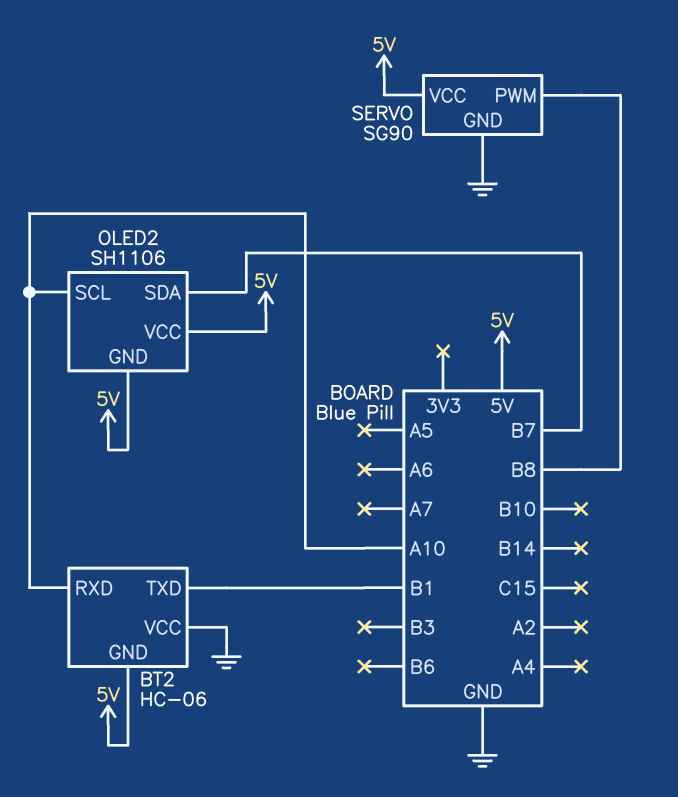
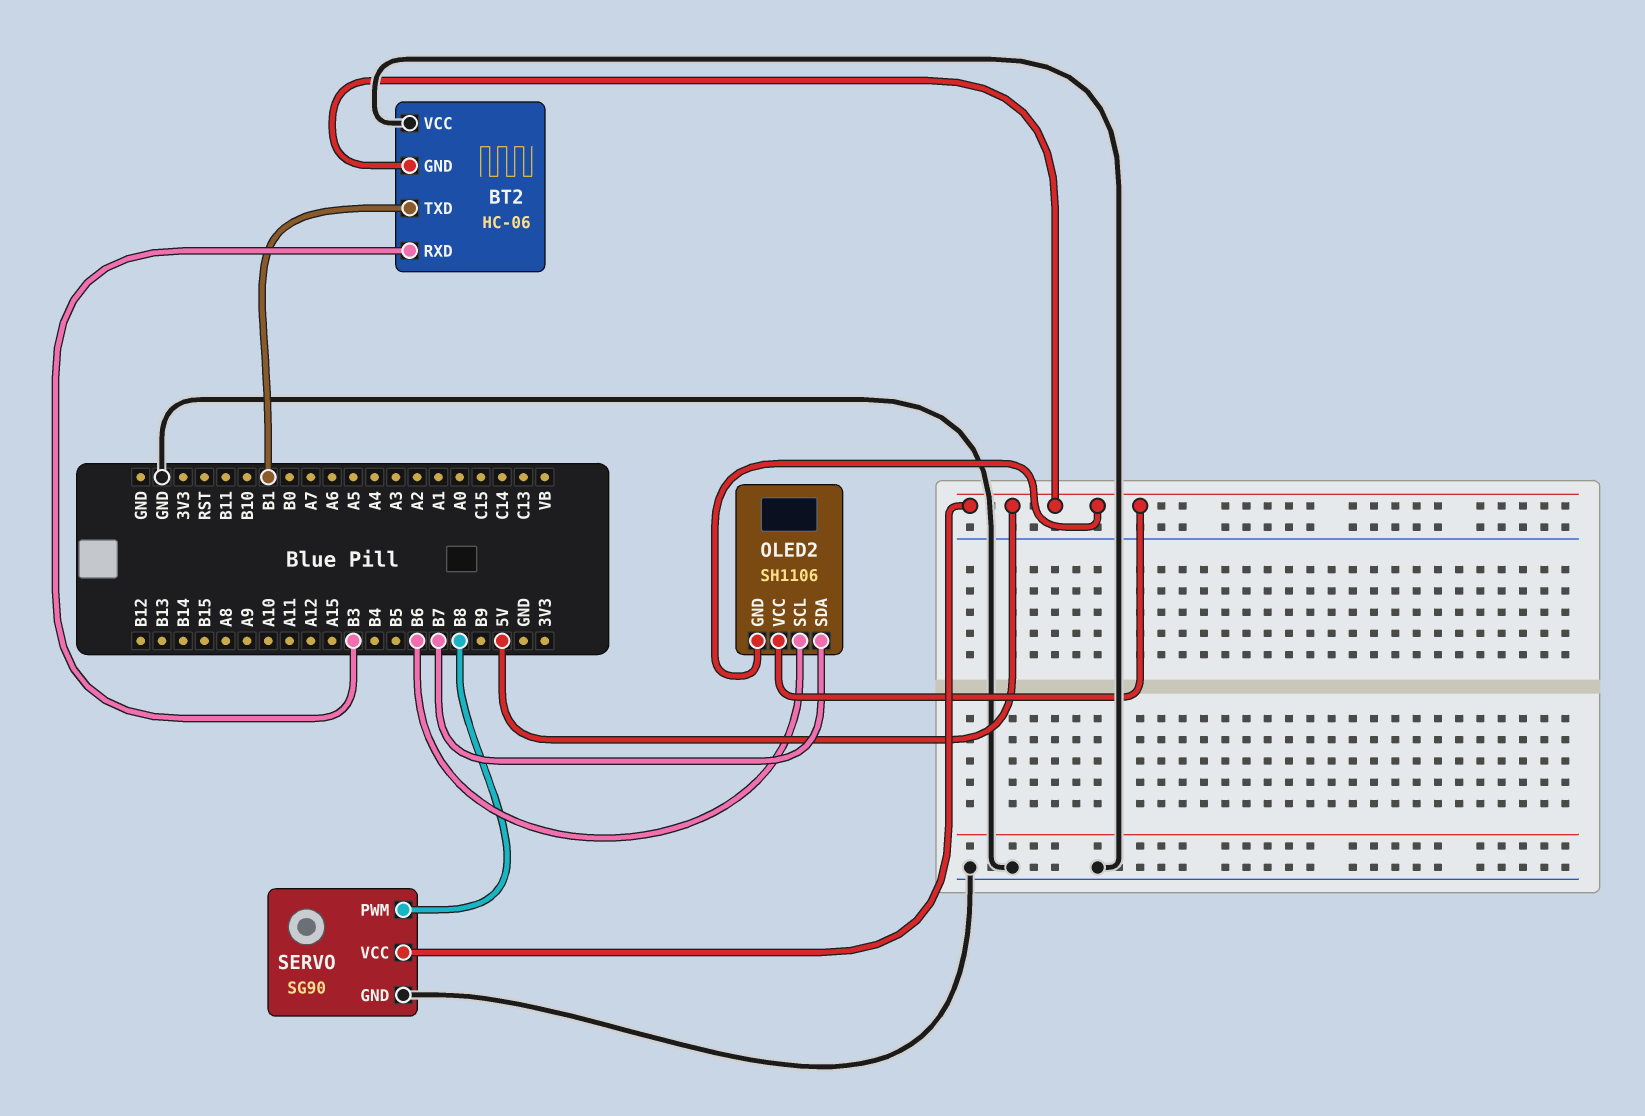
BT2 pin RXD: A10 -> B3
OLED2 pin SCL: A10 -> B6

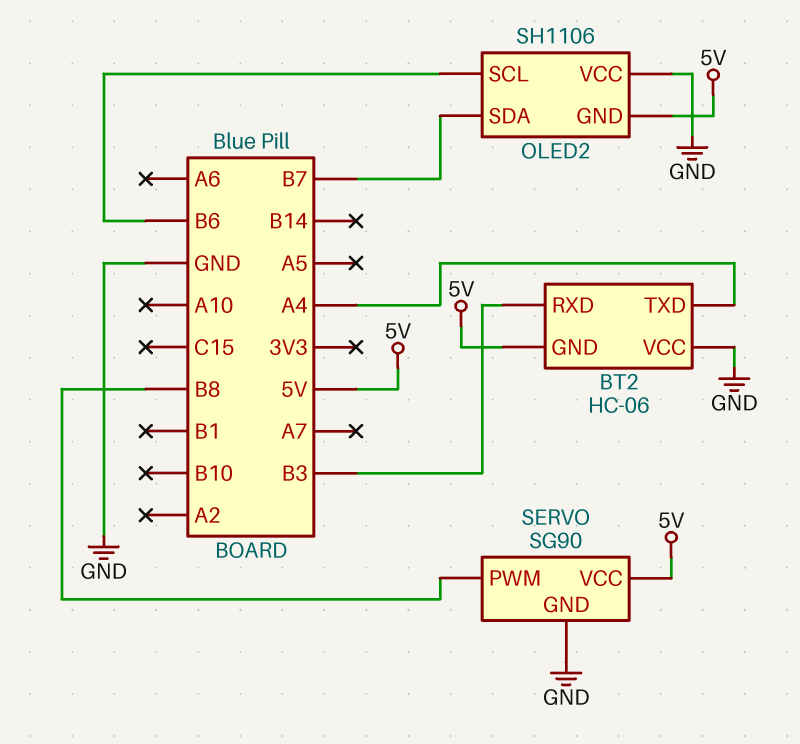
BT2 pin TXD: B1 -> A4
OLED2 pin VCC: 5V -> GND

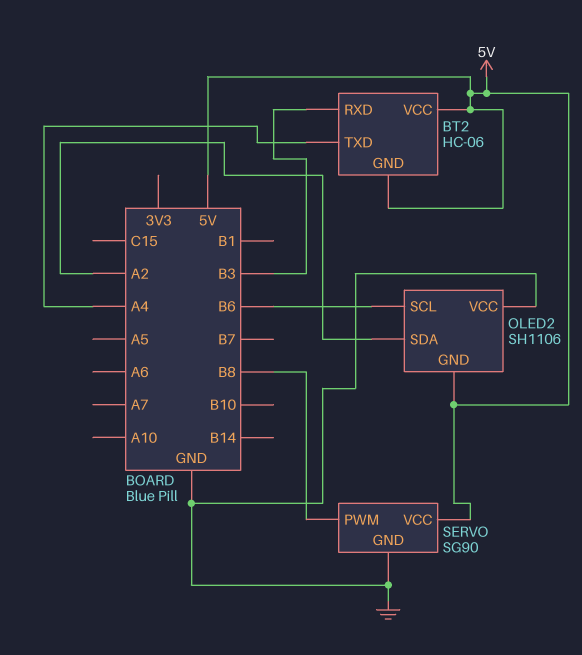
BT2 pin VCC: GND -> 5V
OLED2 pin SDA: B7 -> A2

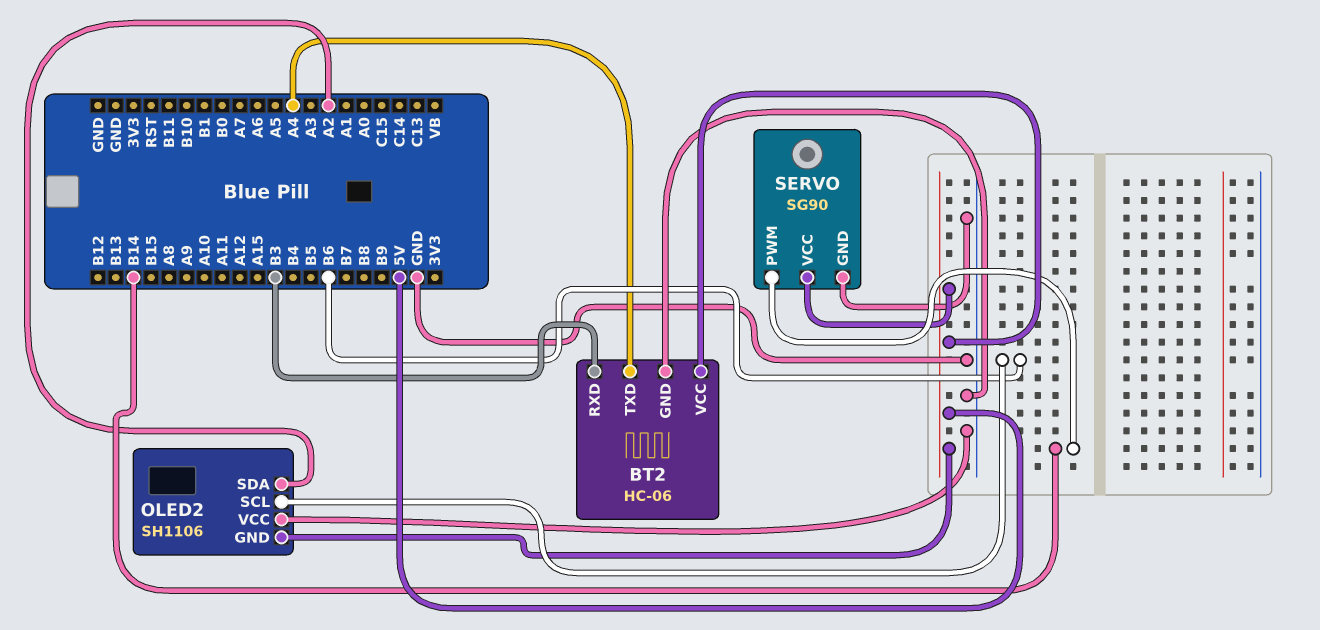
BT2 pin GND: 5V -> GND
SERVO pin PWM: B8 -> B14

